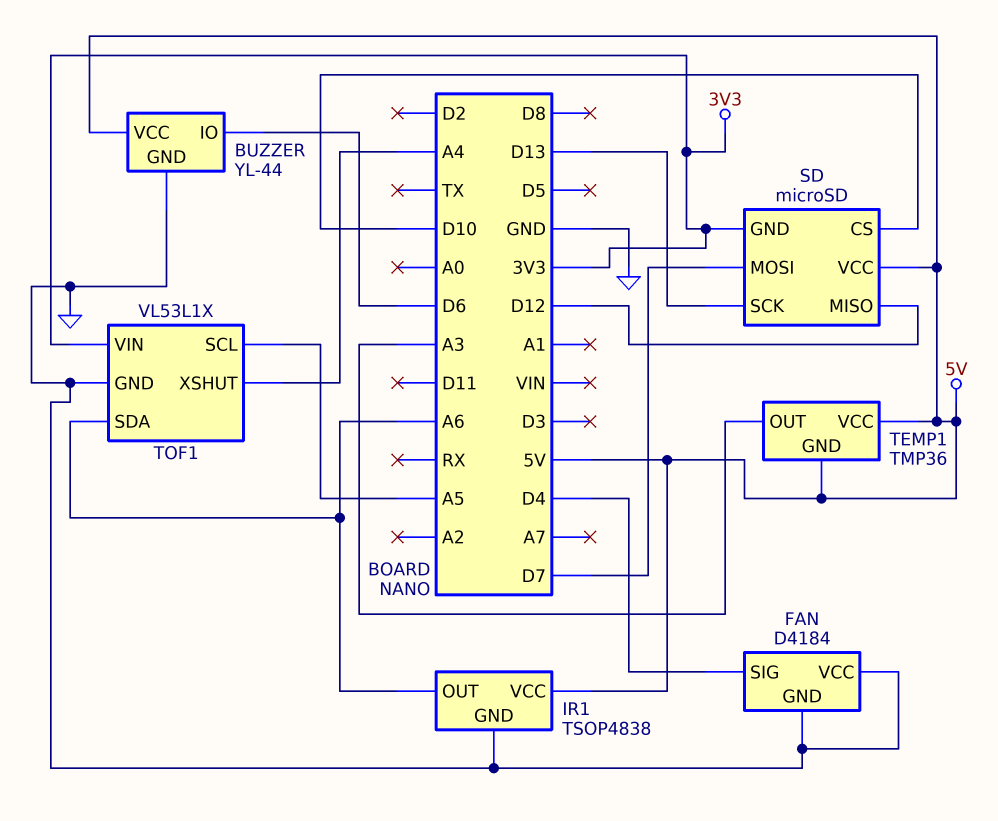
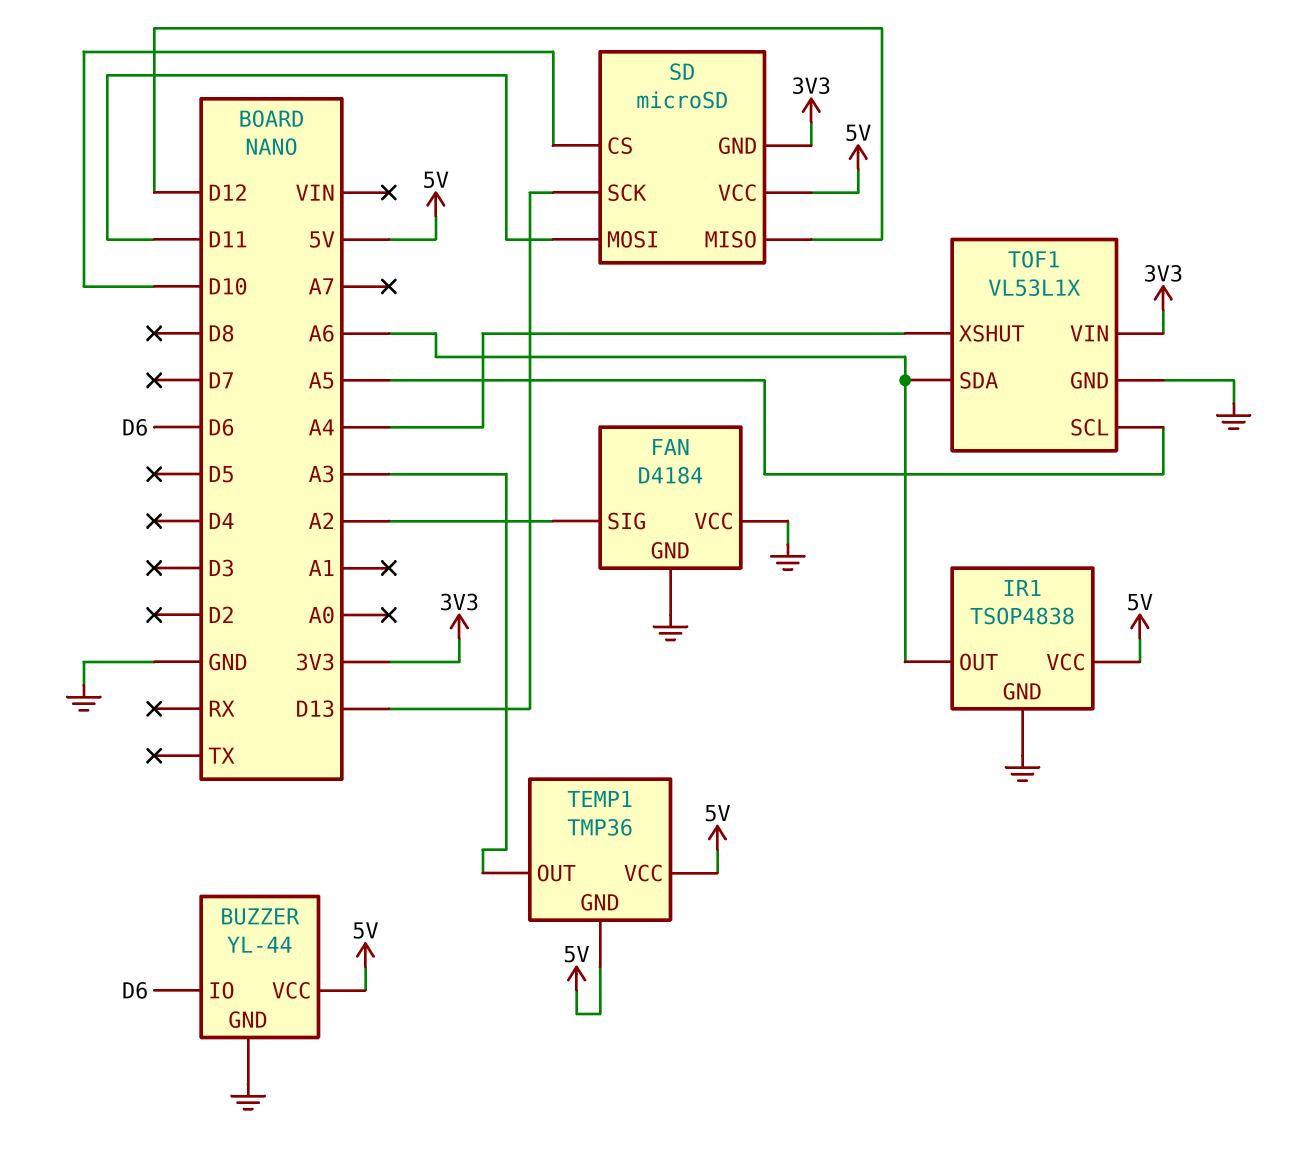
FAN pin SIG: D4 -> A2
SD pin MOSI: D7 -> D11

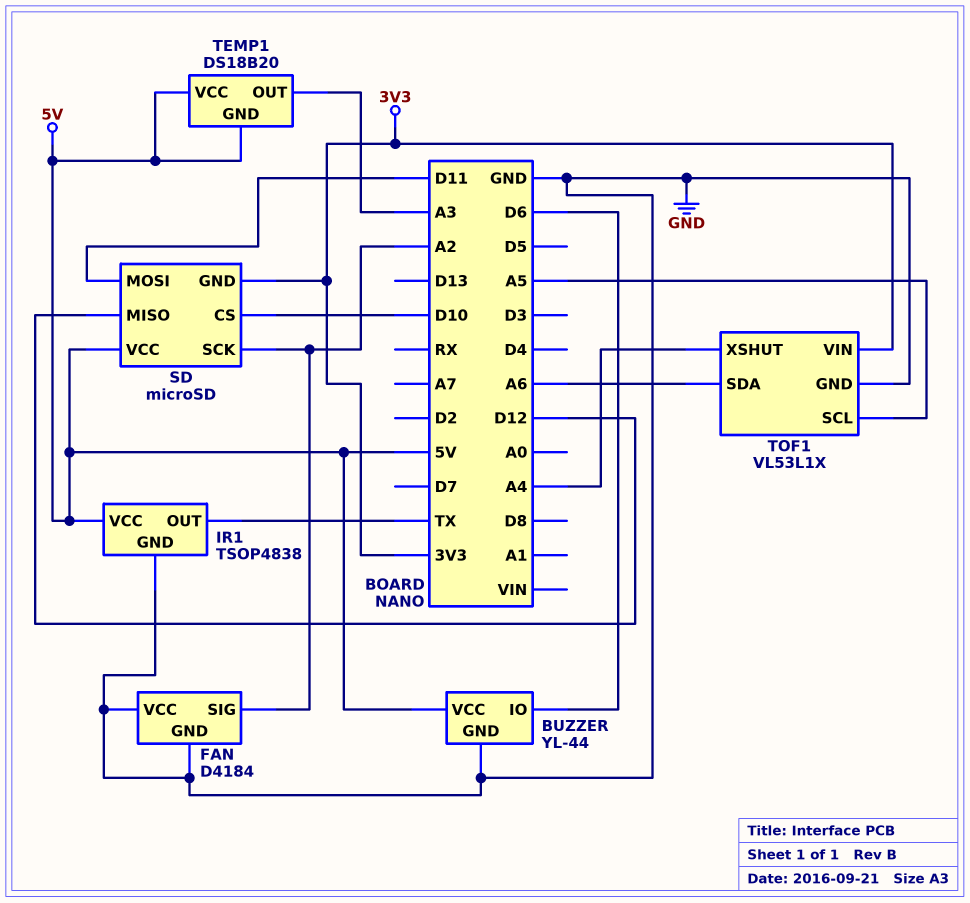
IR1 pin OUT: A6 -> TX
SD pin SCK: D13 -> A2
TEMP1: TMP36 -> DS18B20

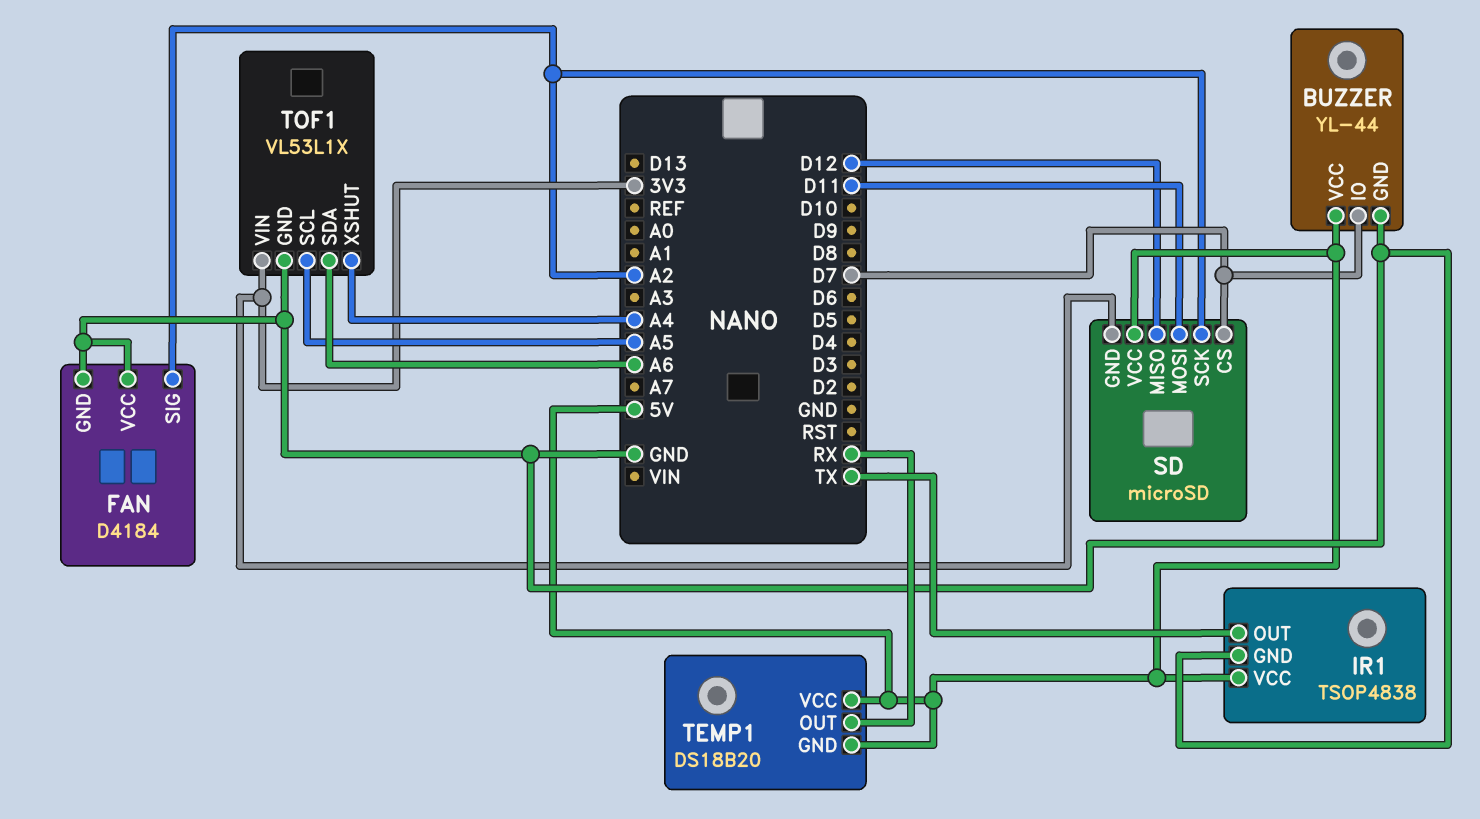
BUZZER pin IO: D6 -> D7
SD pin CS: D10 -> D7
TEMP1 pin OUT: A3 -> RX

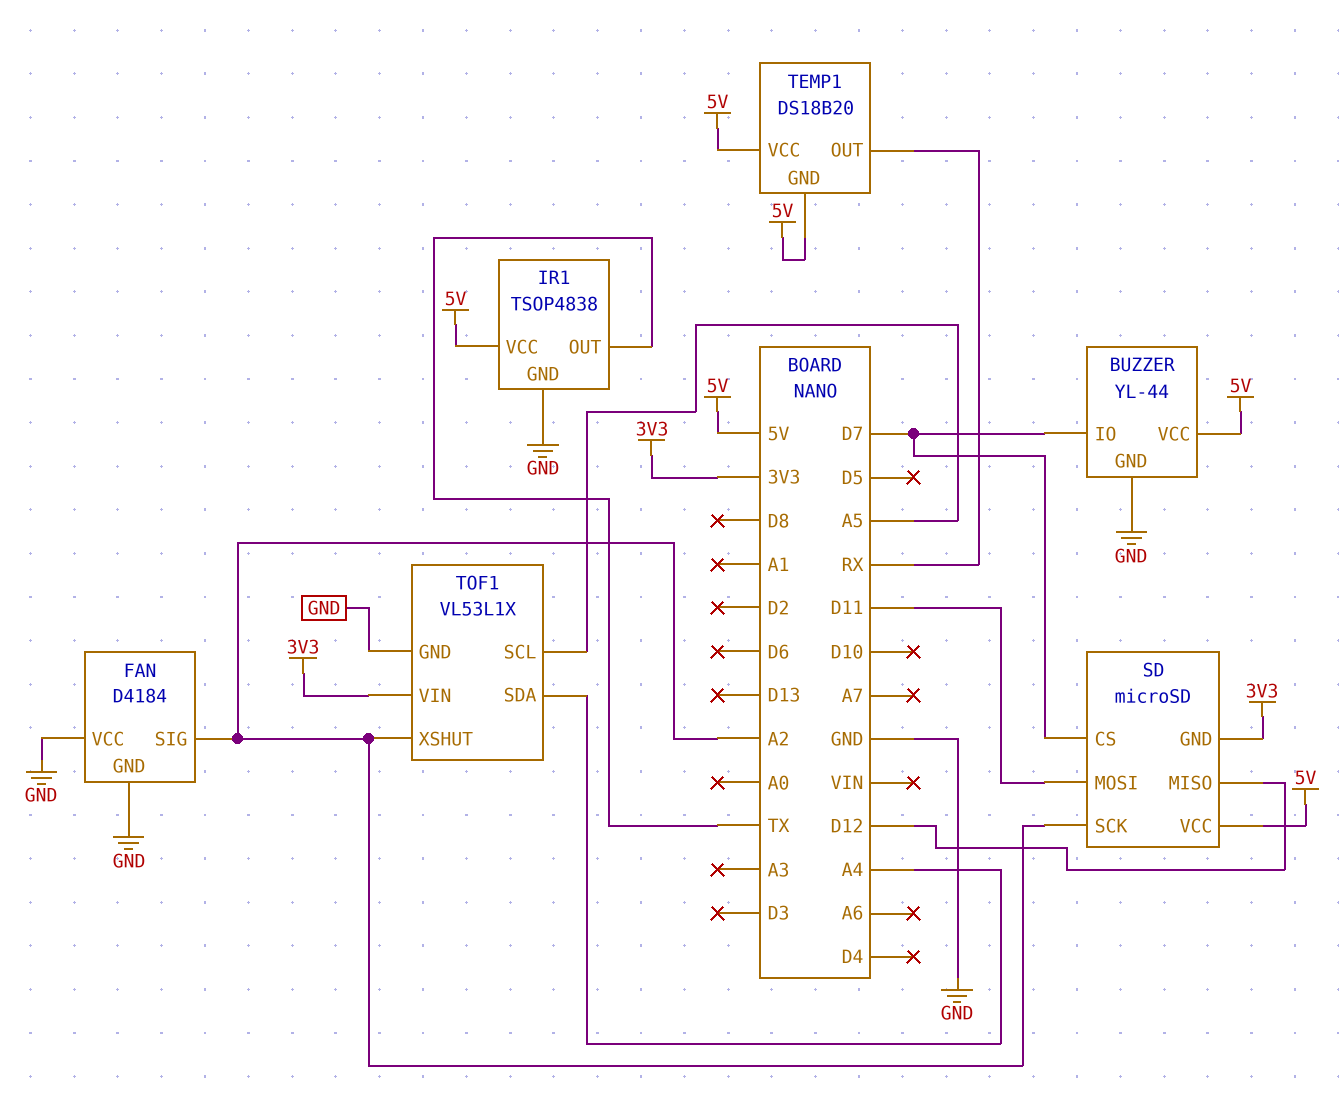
TOF1 pin SDA: A6 -> A4
TOF1 pin XSHUT: A4 -> A2

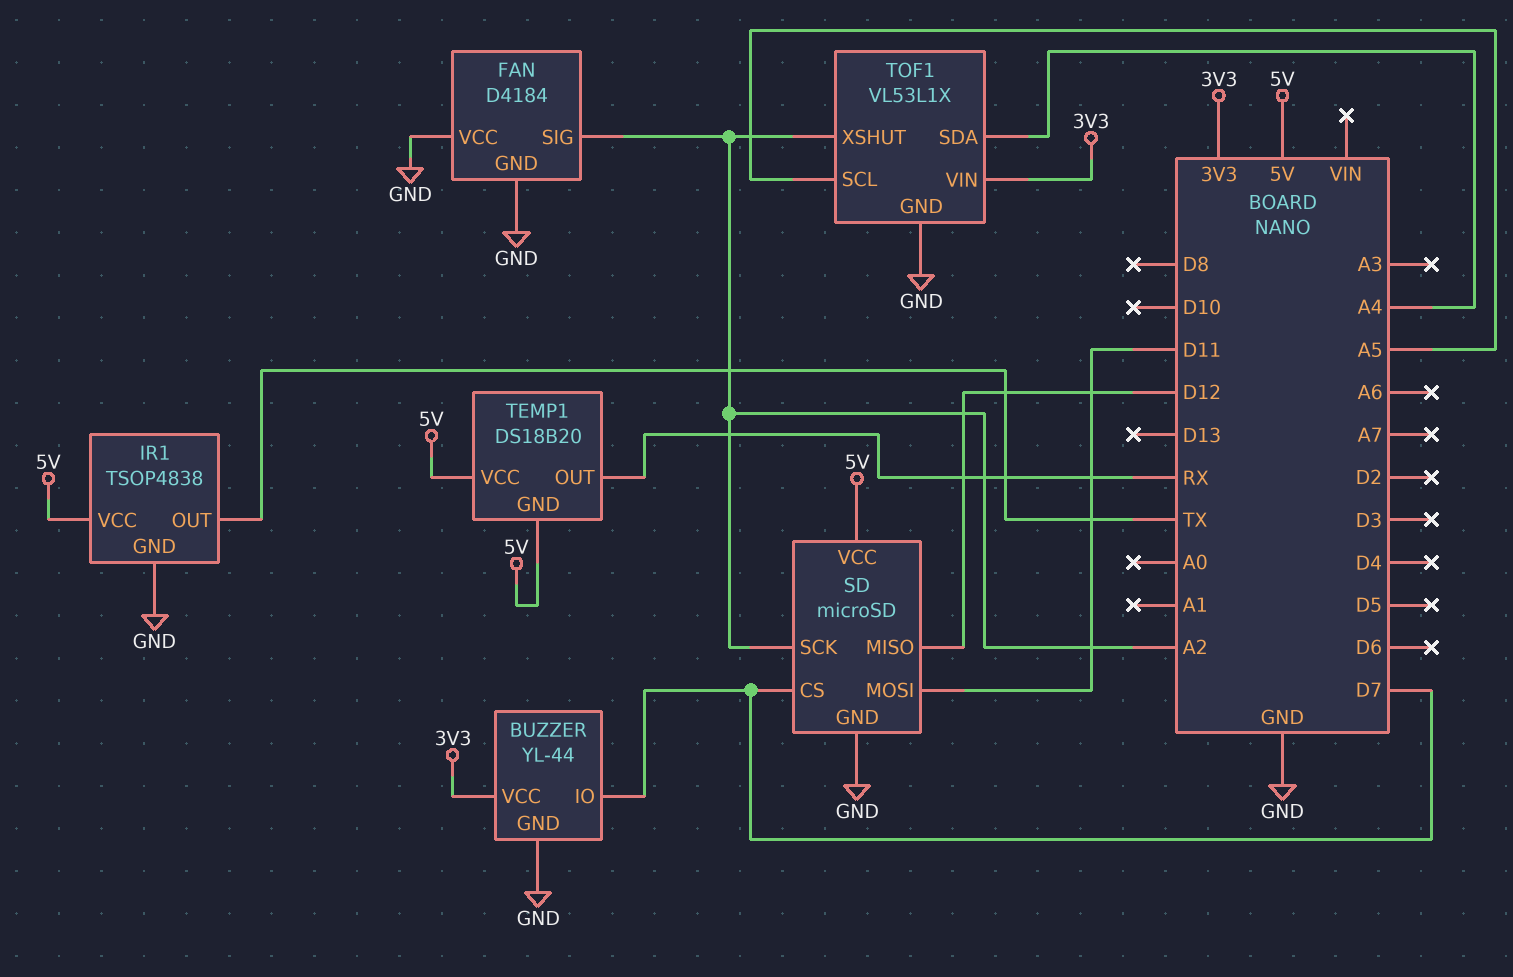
BUZZER pin VCC: 5V -> 3V3
SD pin GND: 3V3 -> GND

